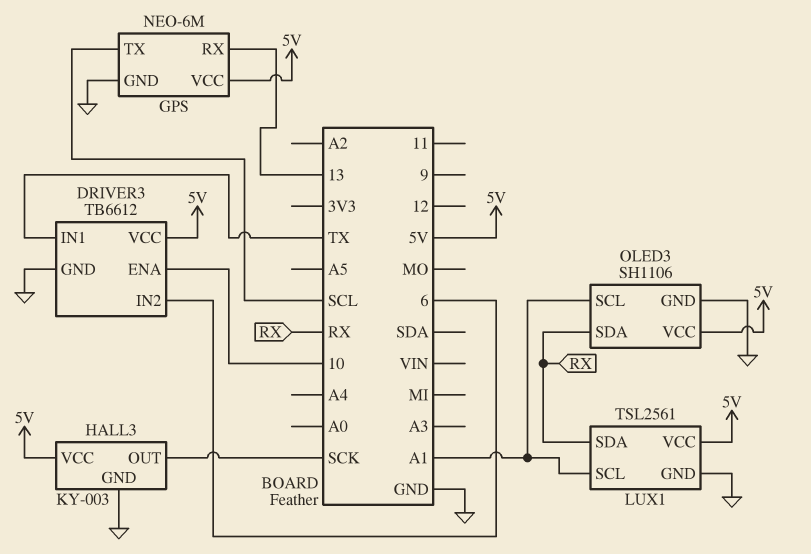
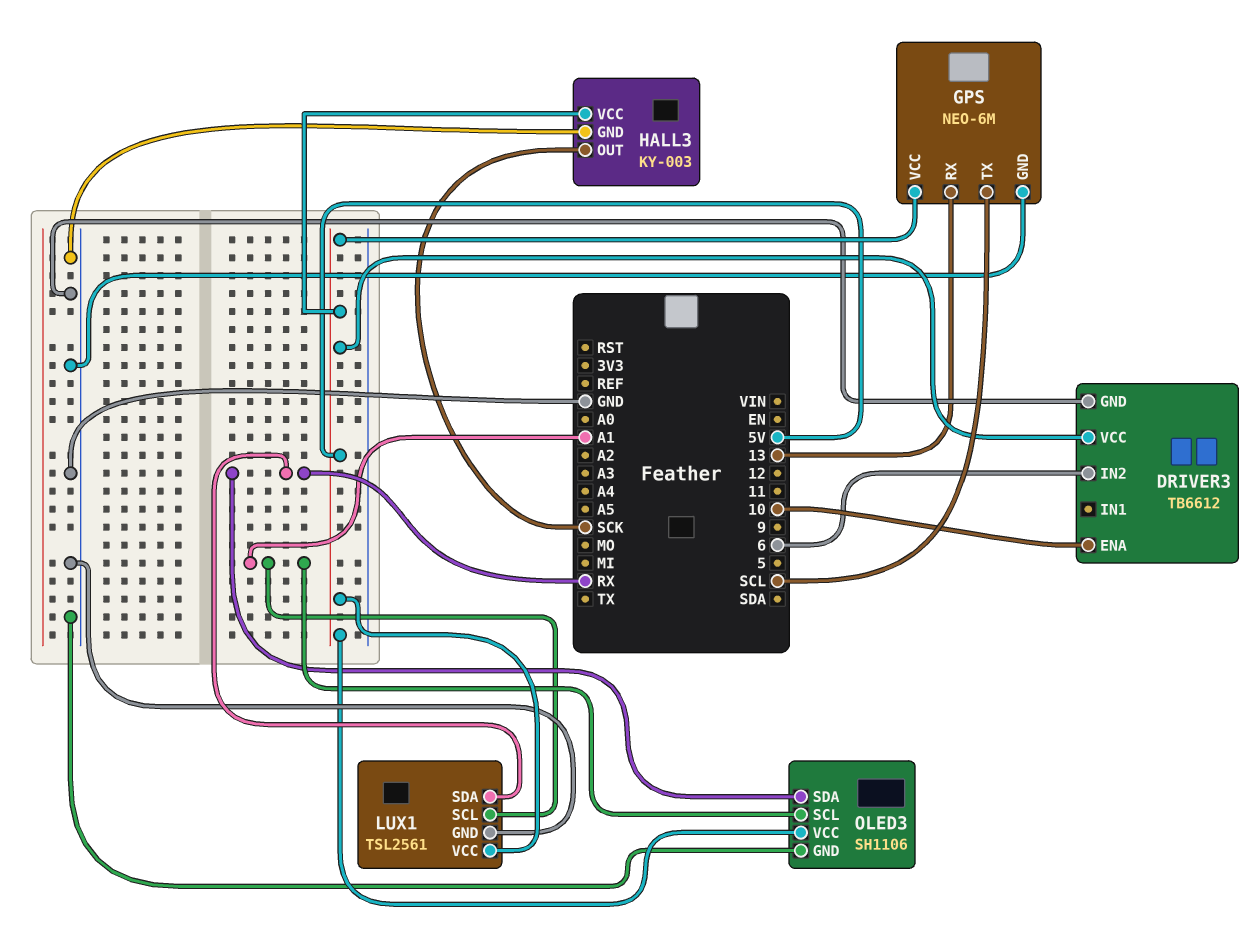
DRIVER3 pin IN1: TX -> none

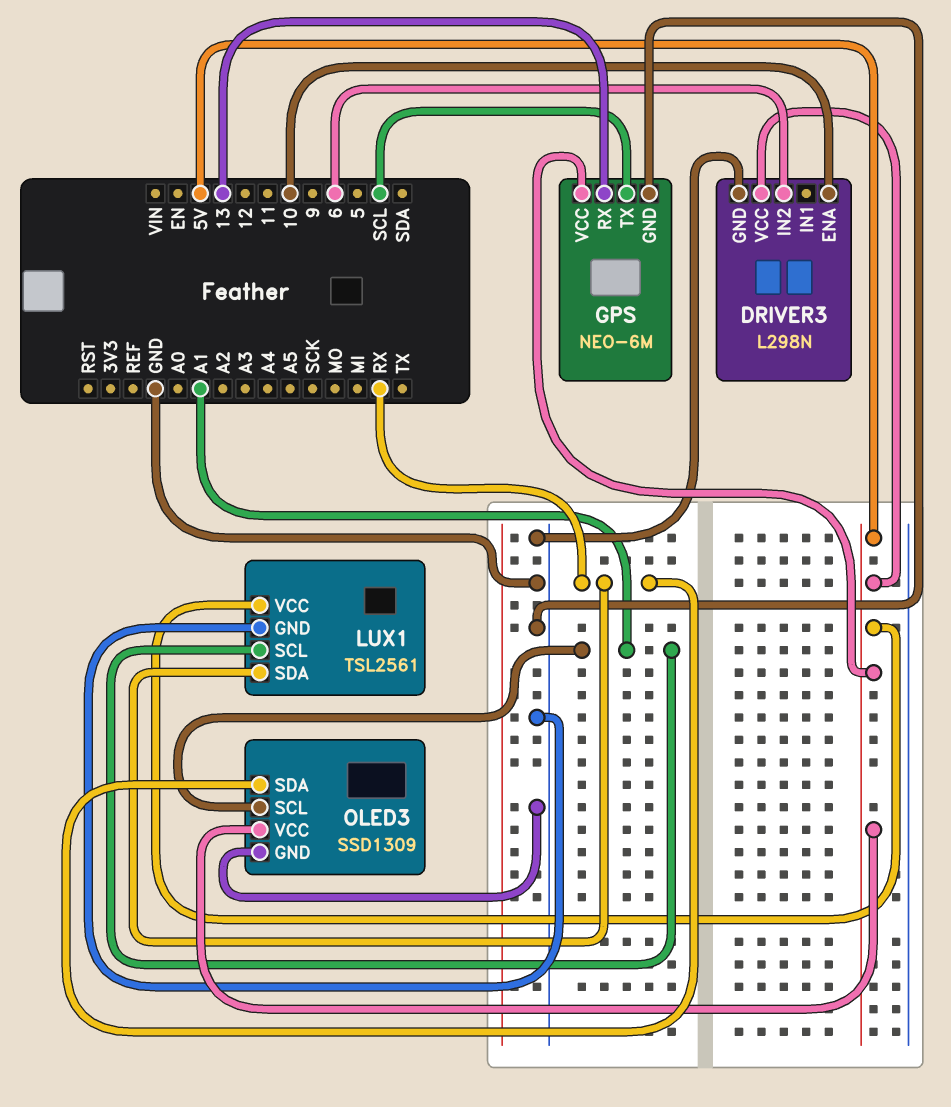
DRIVER3: TB6612 -> L298N
HALL3: KY-003 -> none
HALL3 pin GND: GND -> none
HALL3 pin OUT: SCK -> none
HALL3 pin VCC: 5V -> none
OLED3: SH1106 -> SSD1309

